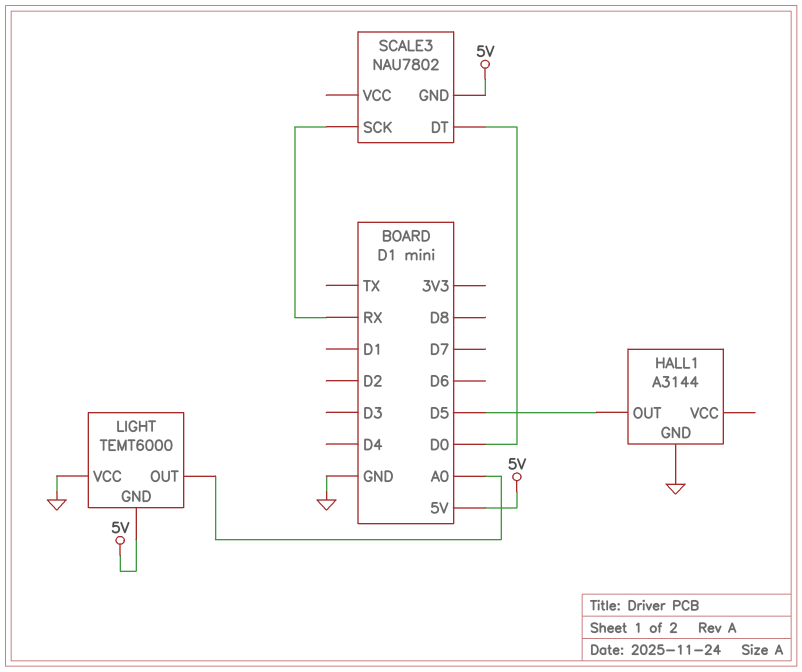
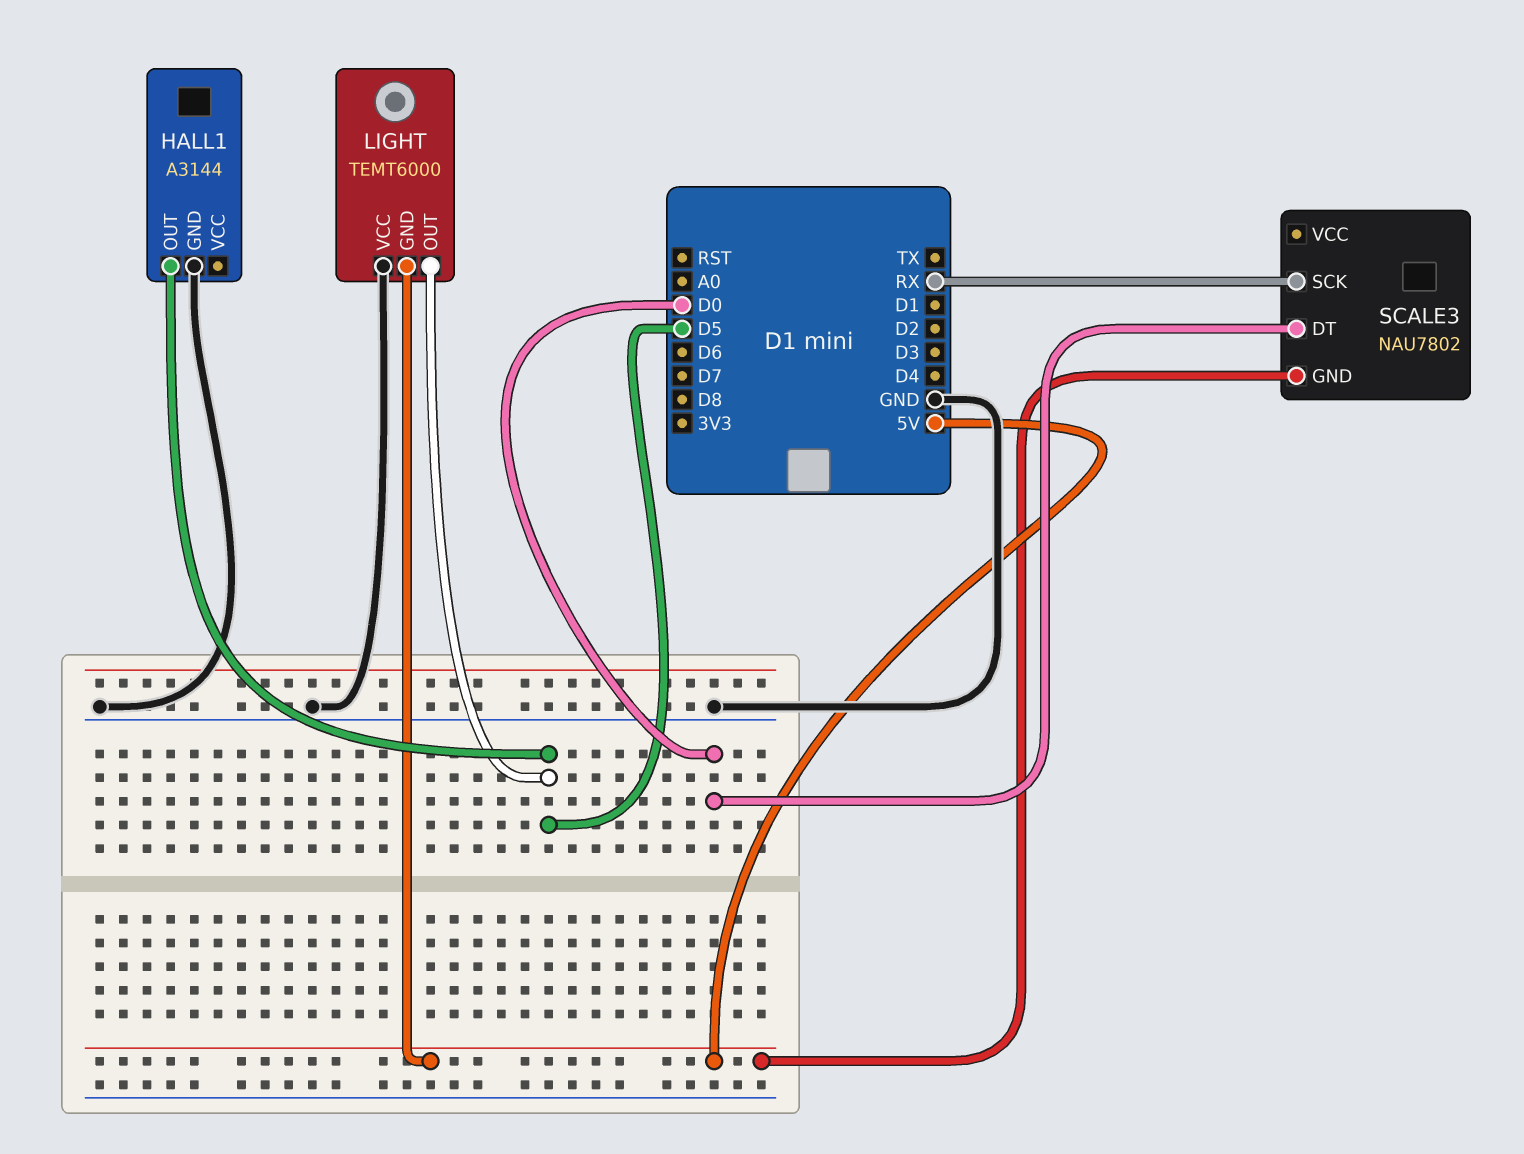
LIGHT pin OUT: A0 -> D5

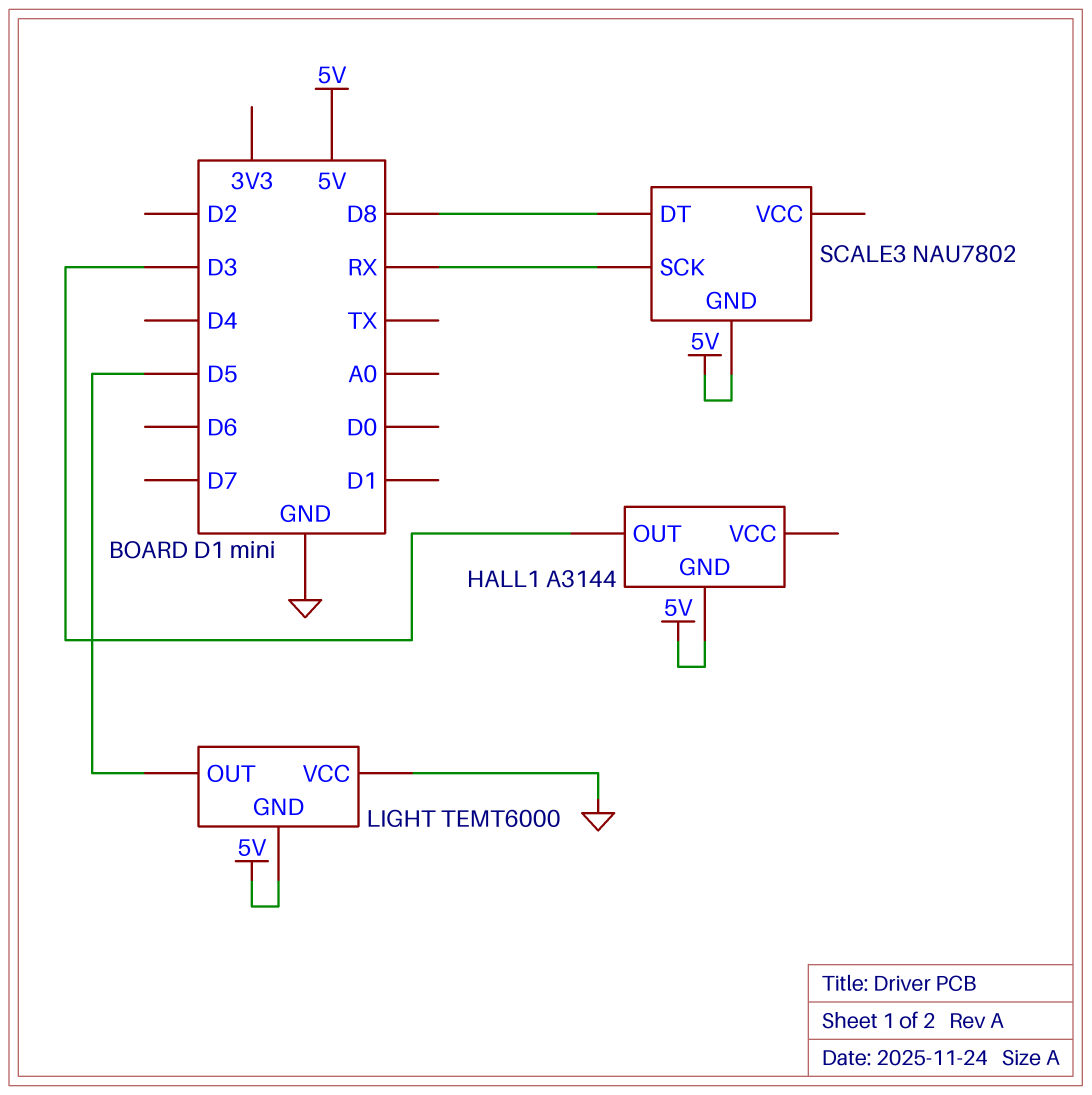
HALL1 pin GND: GND -> 5V
HALL1 pin OUT: D5 -> D3
SCALE3 pin DT: D0 -> D8

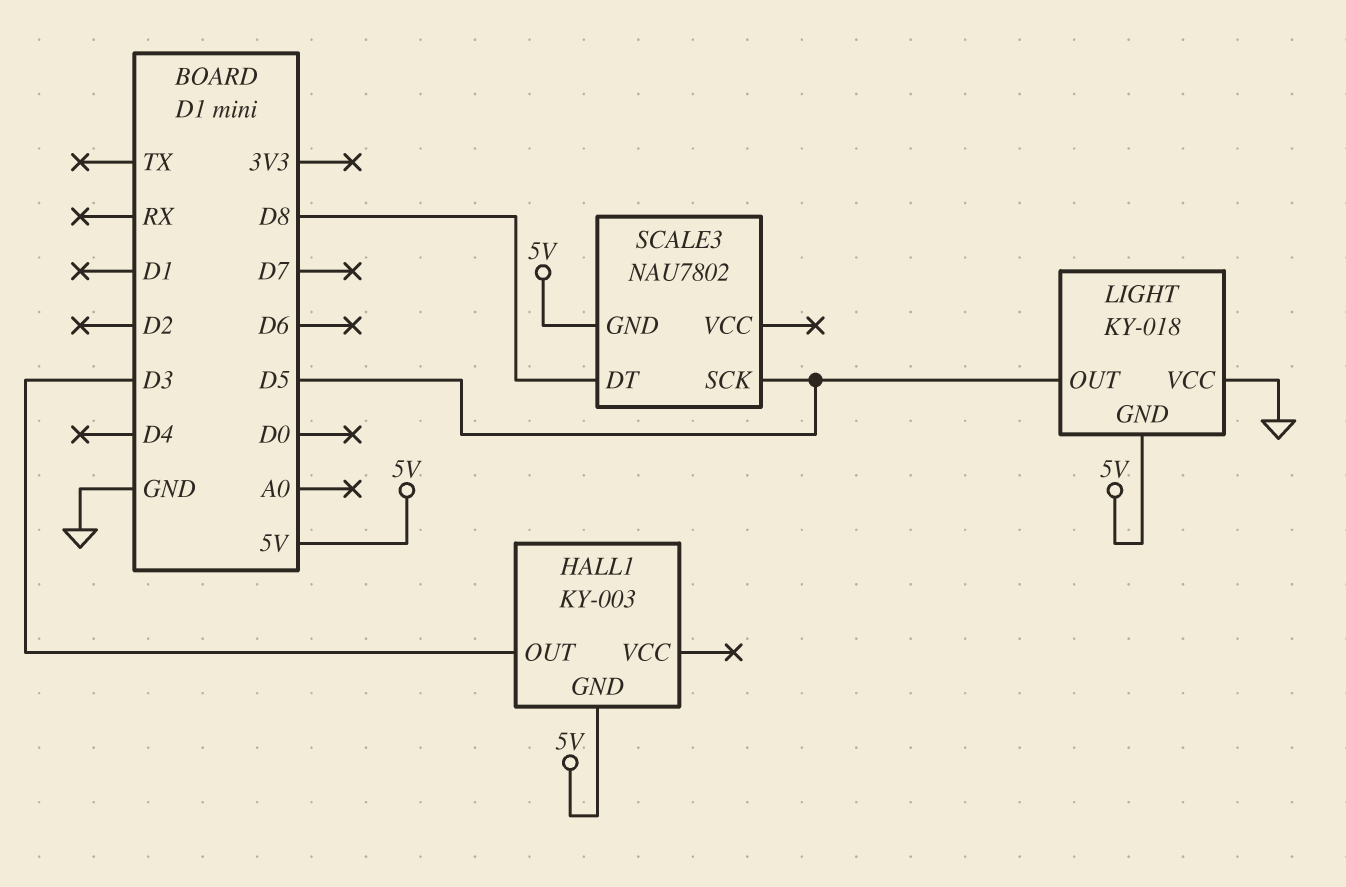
HALL1: A3144 -> KY-003
LIGHT: TEMT6000 -> KY-018
SCALE3 pin SCK: RX -> D5

